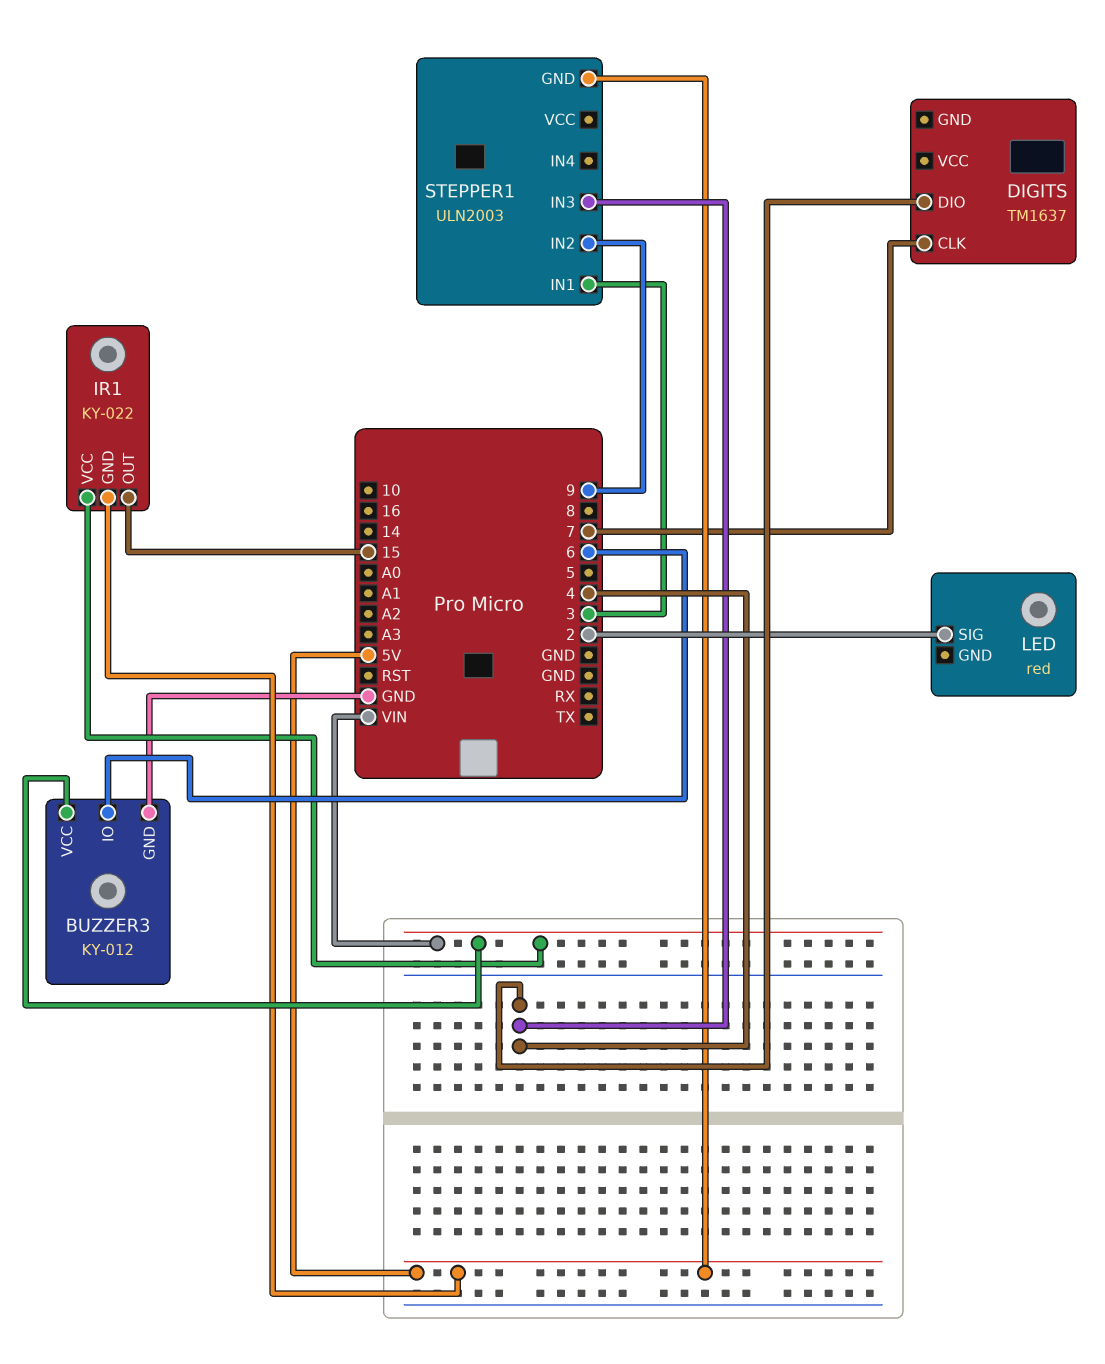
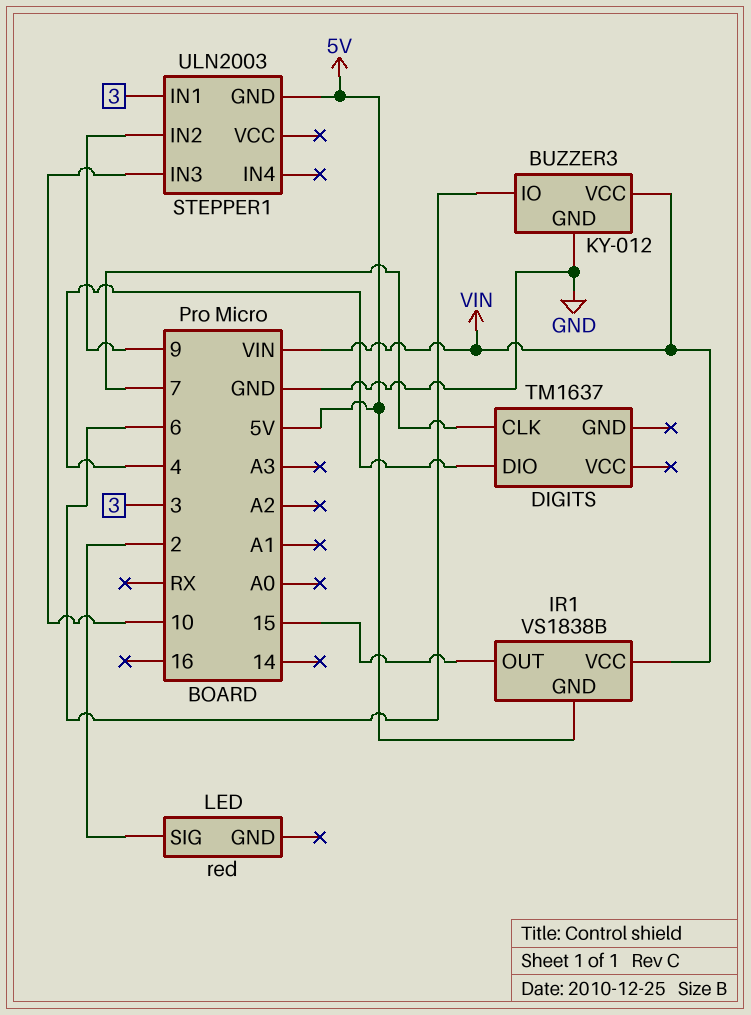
IR1: KY-022 -> VS1838B
STEPPER1 pin IN3: 4 -> 10

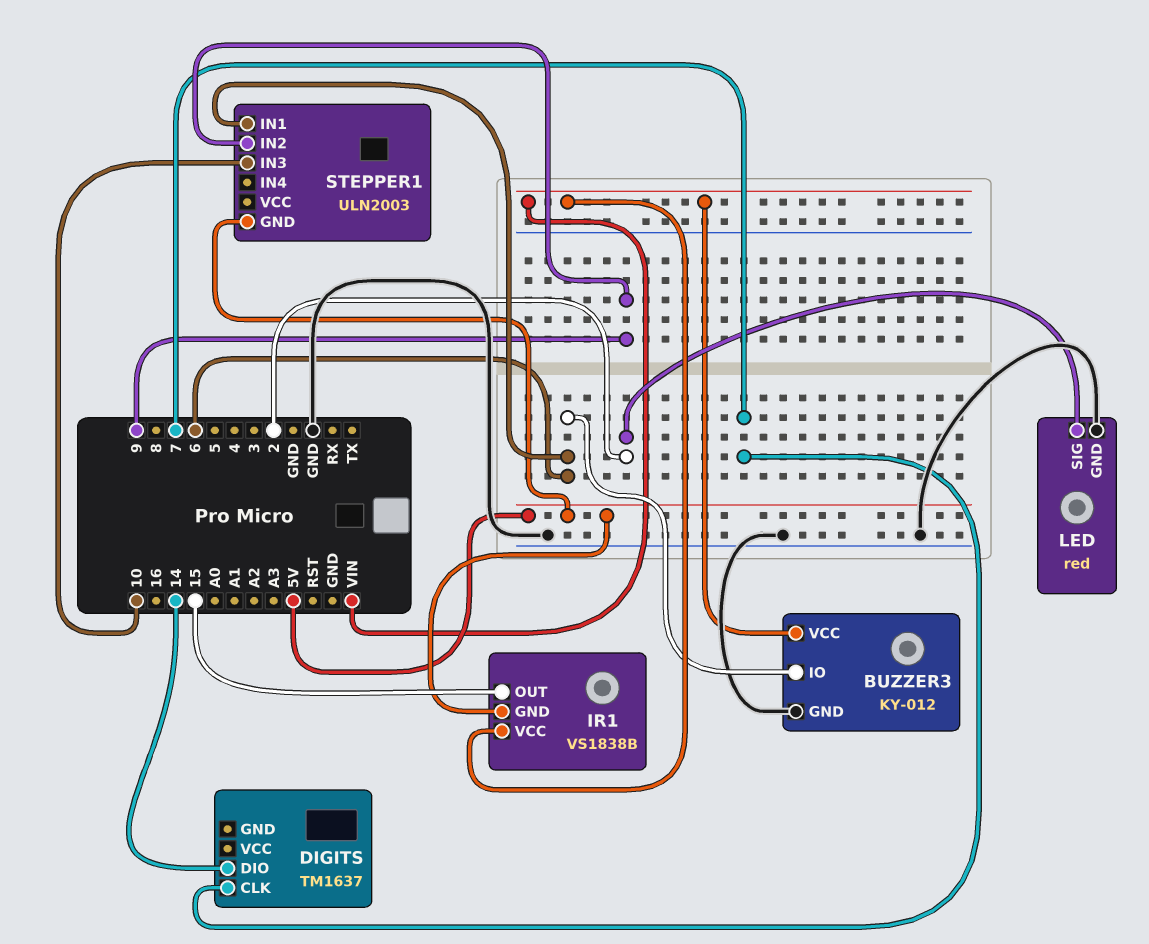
DIGITS pin DIO: 4 -> 14
LED pin GND: none -> GND
STEPPER1 pin IN1: 3 -> 6

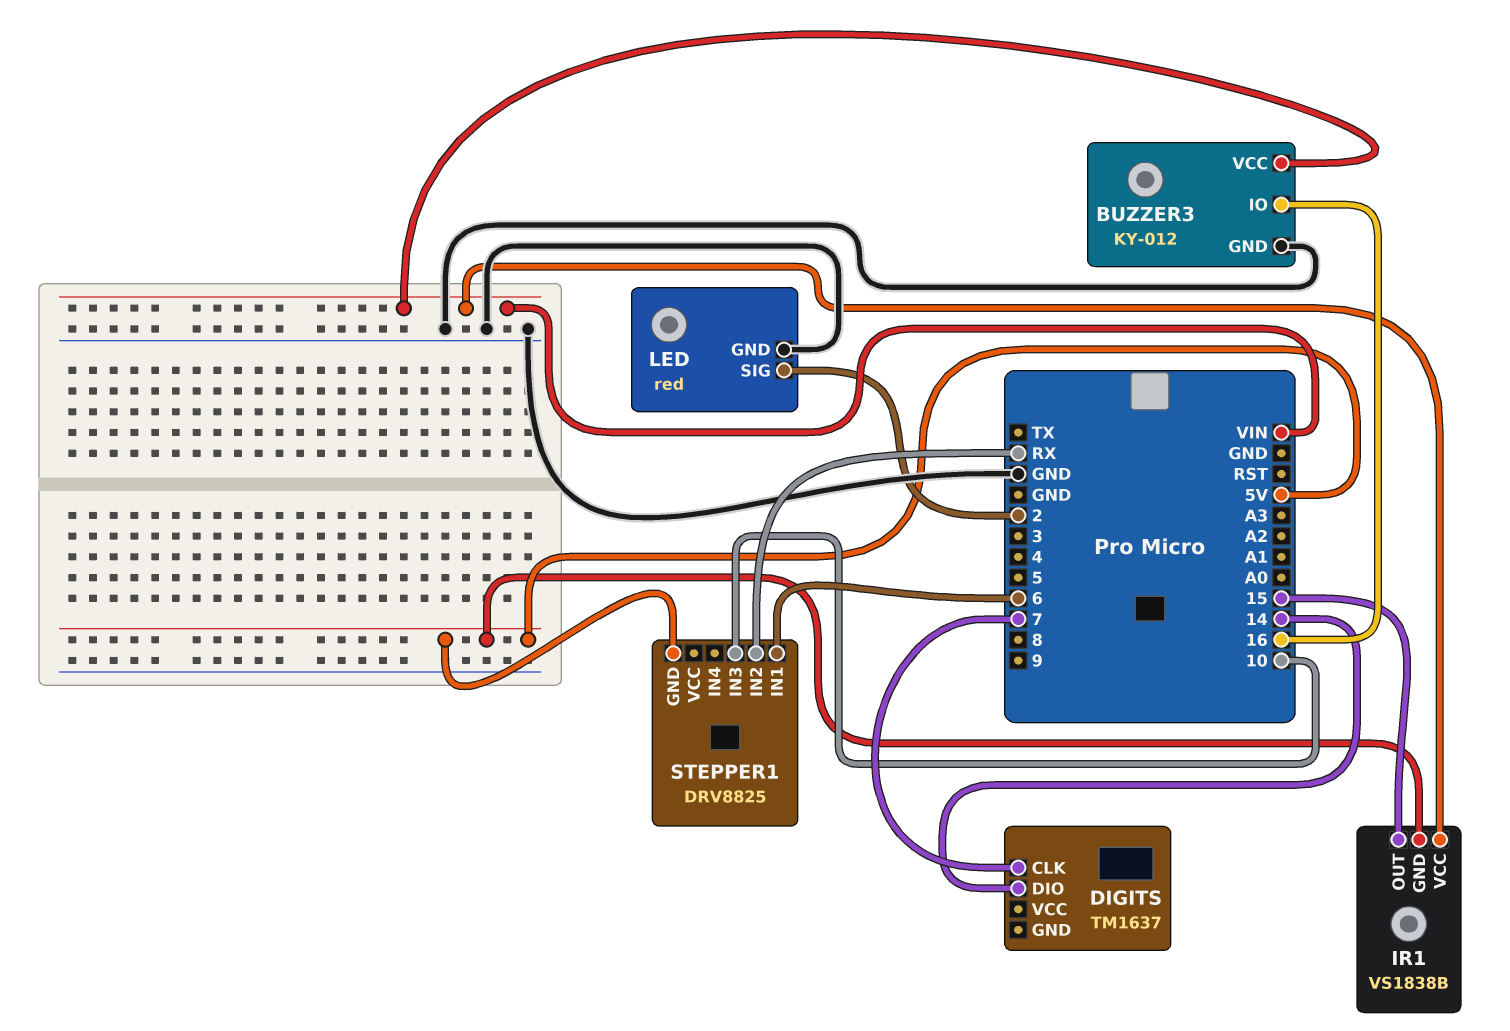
BUZZER3 pin IO: 6 -> 16
STEPPER1: ULN2003 -> DRV8825
STEPPER1 pin IN2: 9 -> RX

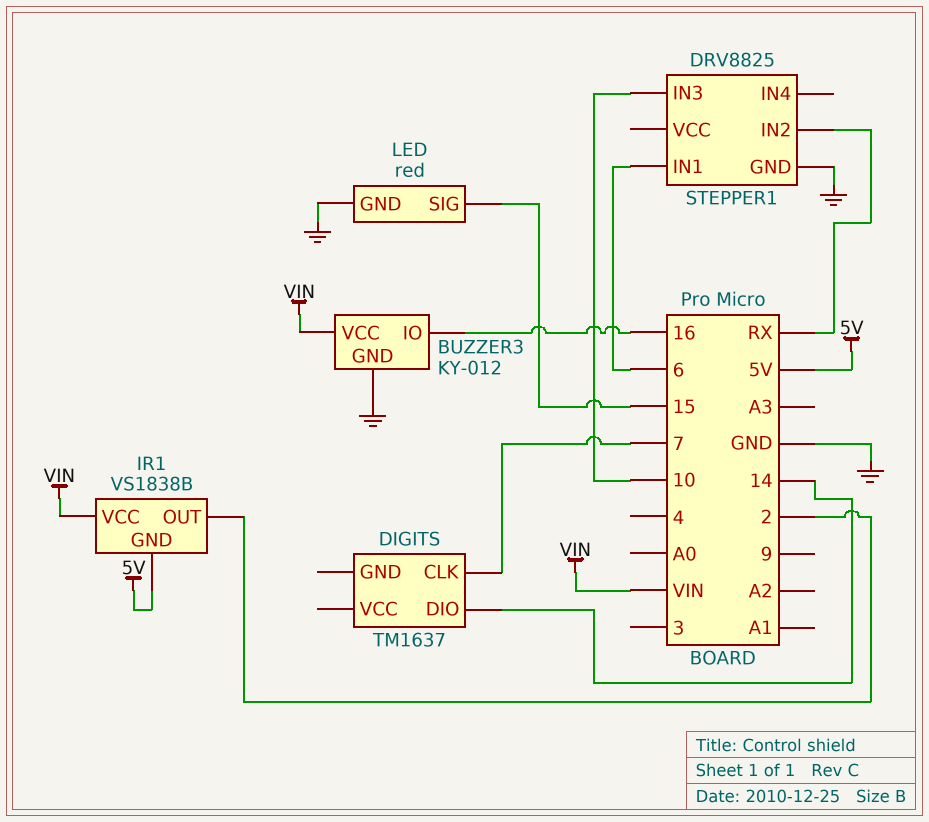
IR1 pin OUT: 15 -> 2
LED pin SIG: 2 -> 15
STEPPER1 pin GND: 5V -> GND

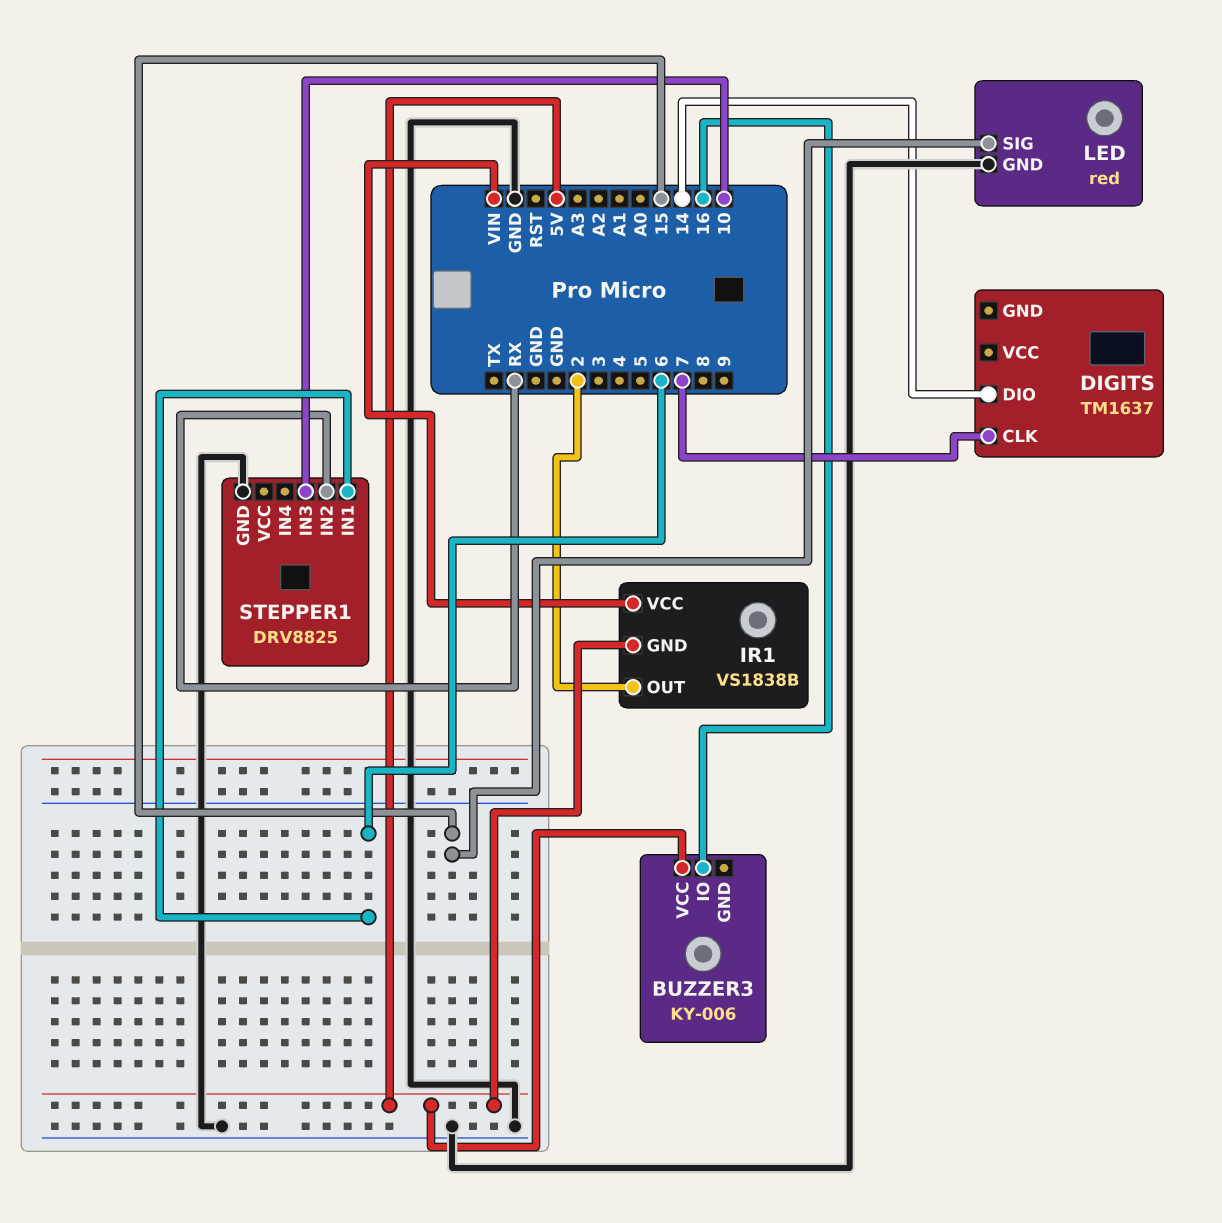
BUZZER3: KY-012 -> KY-006
BUZZER3 pin GND: GND -> none
BUZZER3 pin VCC: VIN -> 5V

